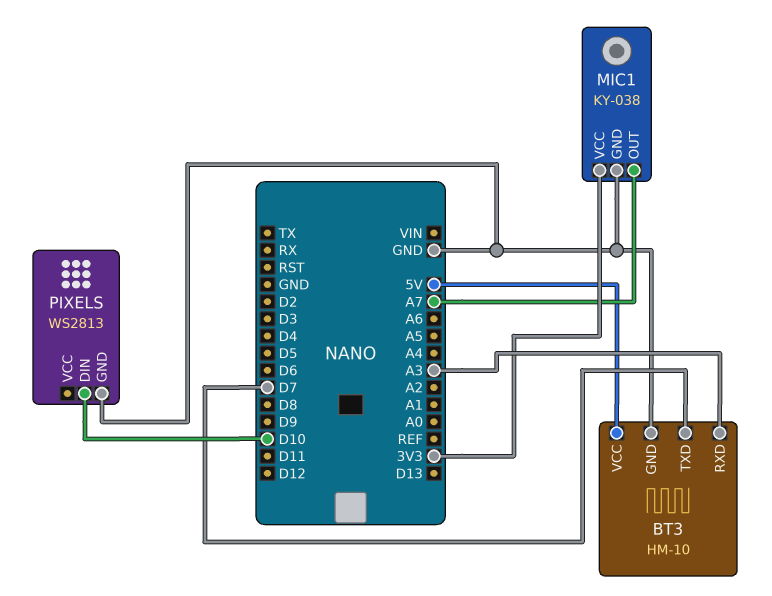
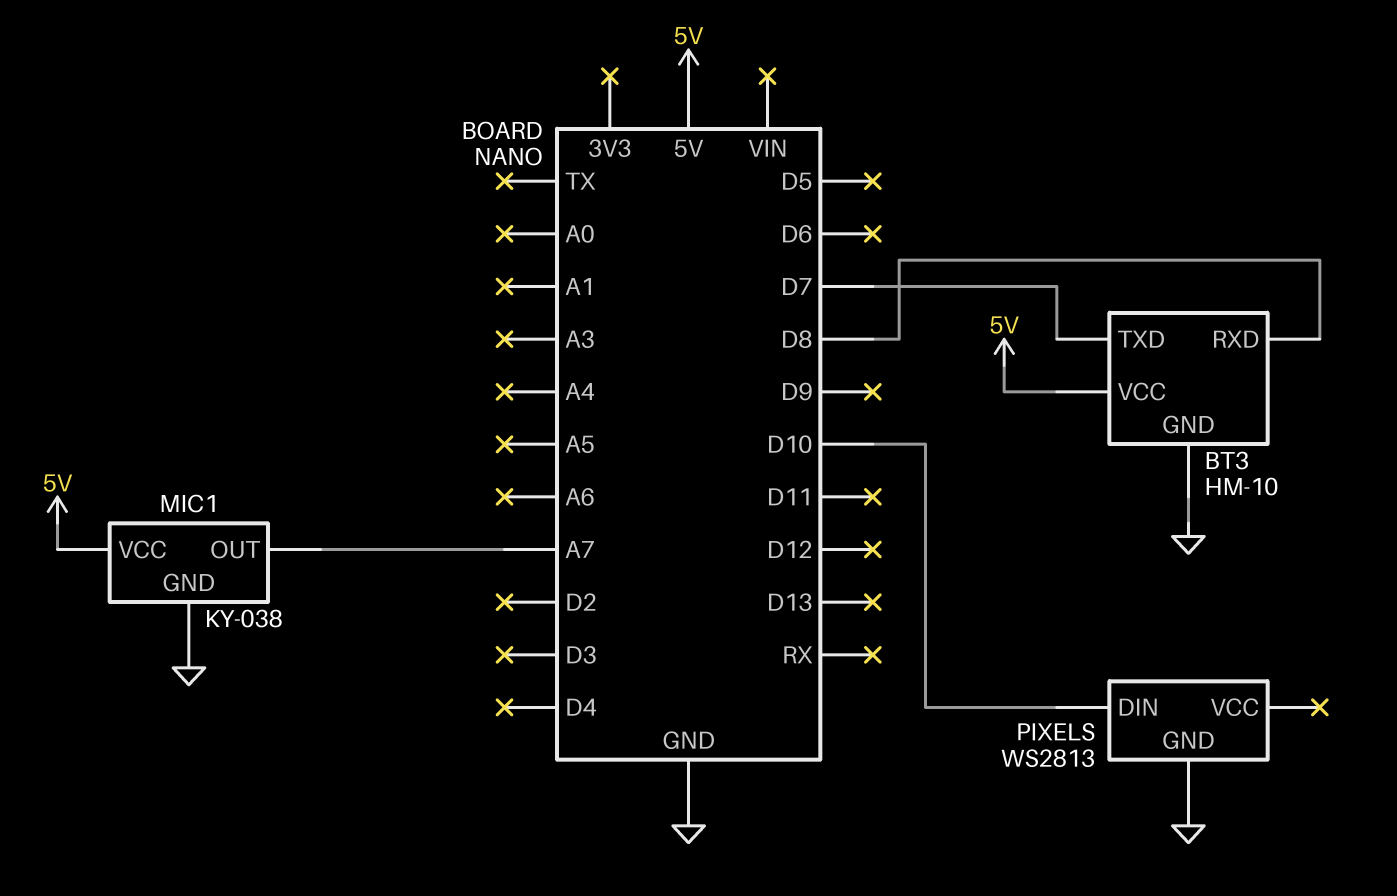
BT3 pin RXD: A3 -> D8
MIC1 pin VCC: 3V3 -> 5V

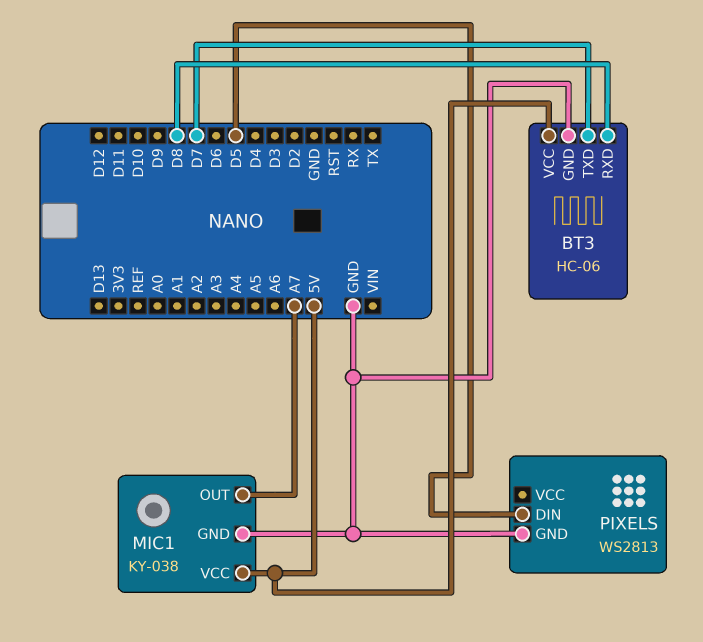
BT3: HM-10 -> HC-06
PIXELS pin DIN: D10 -> D5

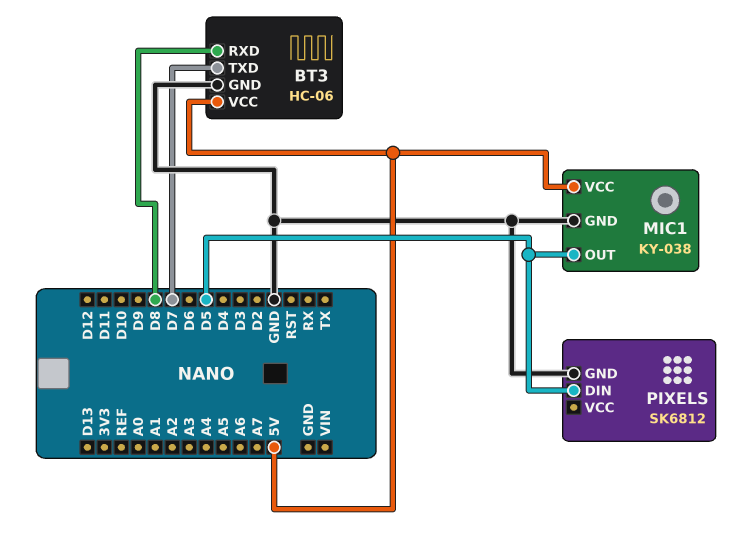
MIC1 pin OUT: A7 -> D5
PIXELS: WS2813 -> SK6812

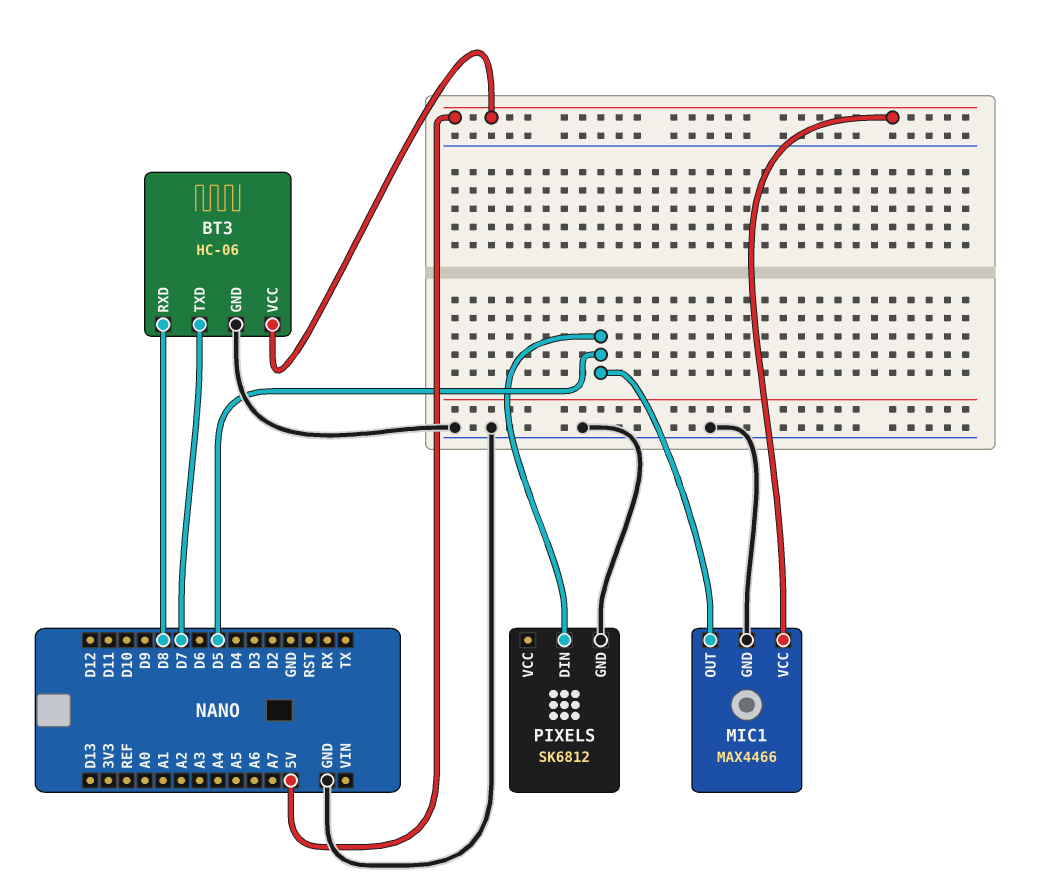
MIC1: KY-038 -> MAX4466

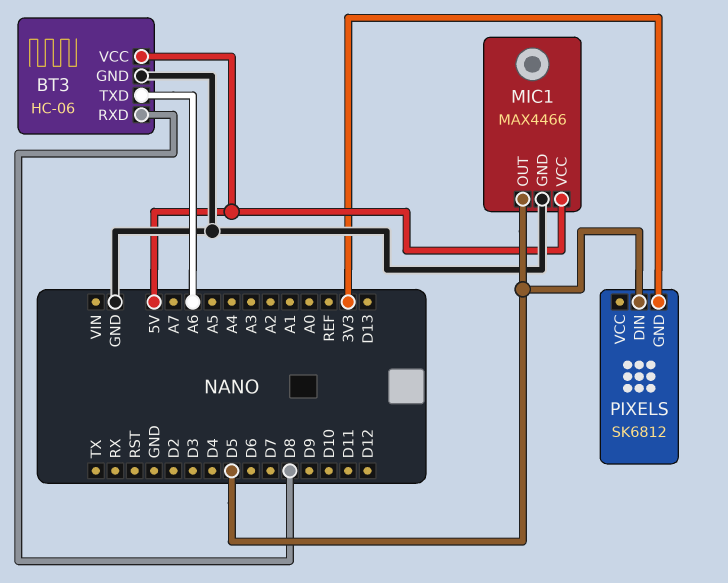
BT3 pin TXD: D7 -> A6
PIXELS pin GND: GND -> 3V3

